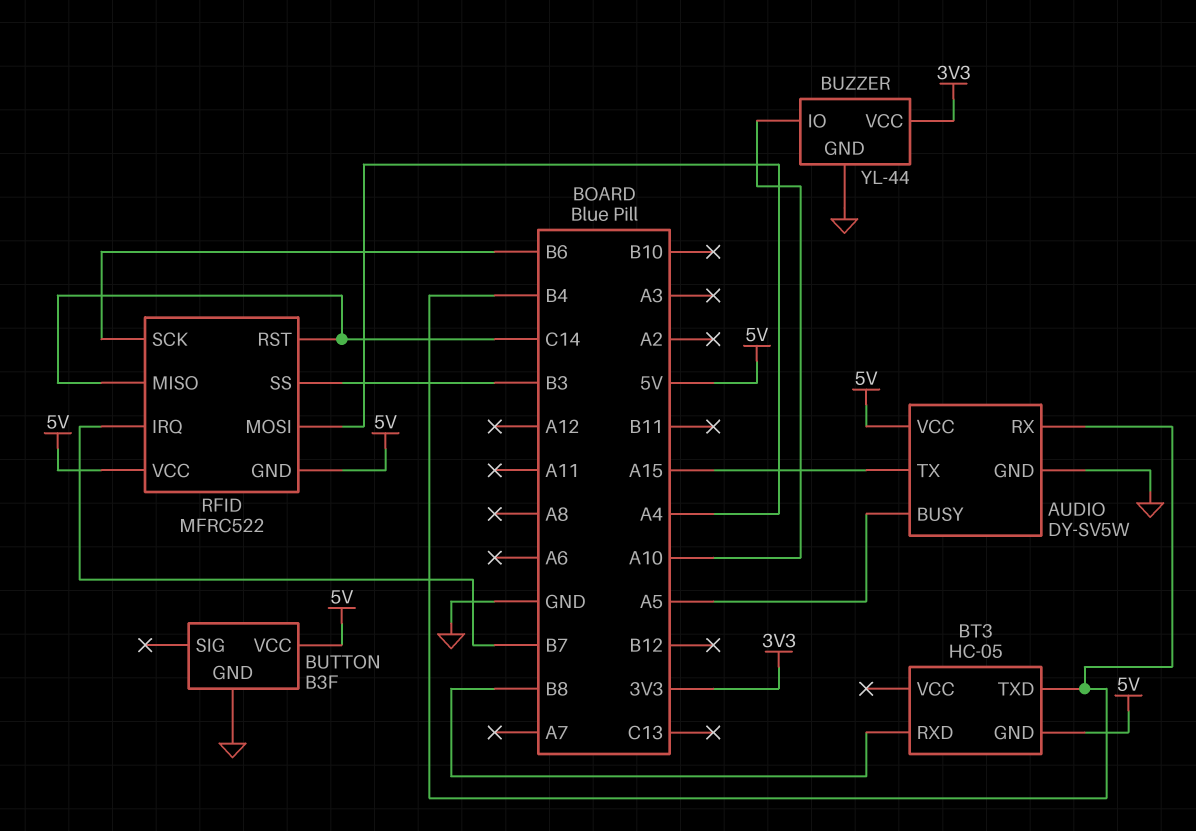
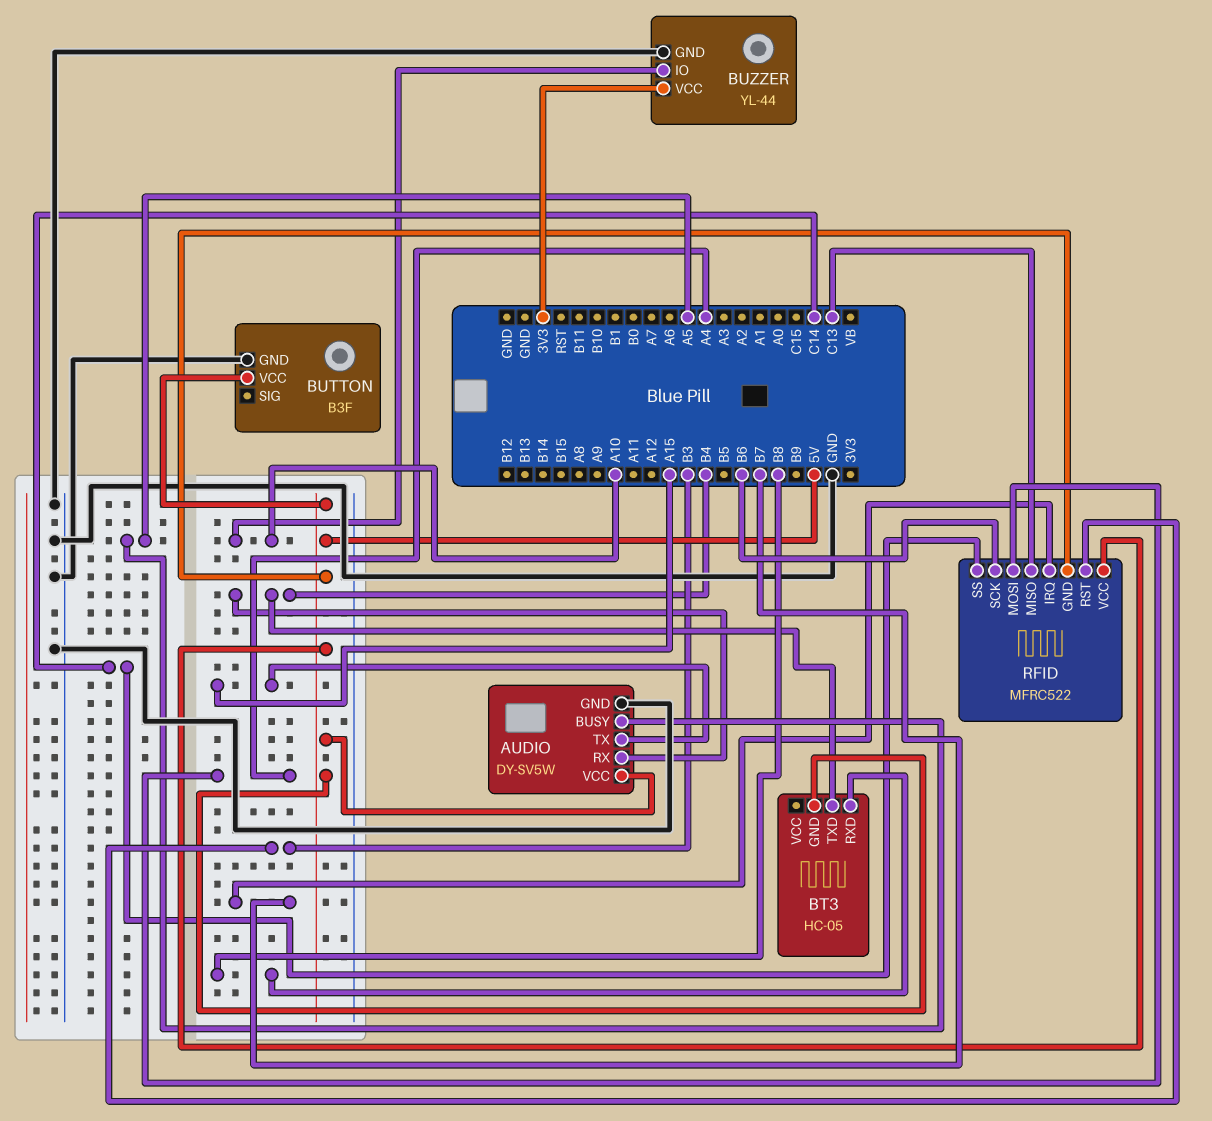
RFID pin MISO: C14 -> C13
RFID pin RST: C14 -> B3
RFID pin SS: B3 -> C14

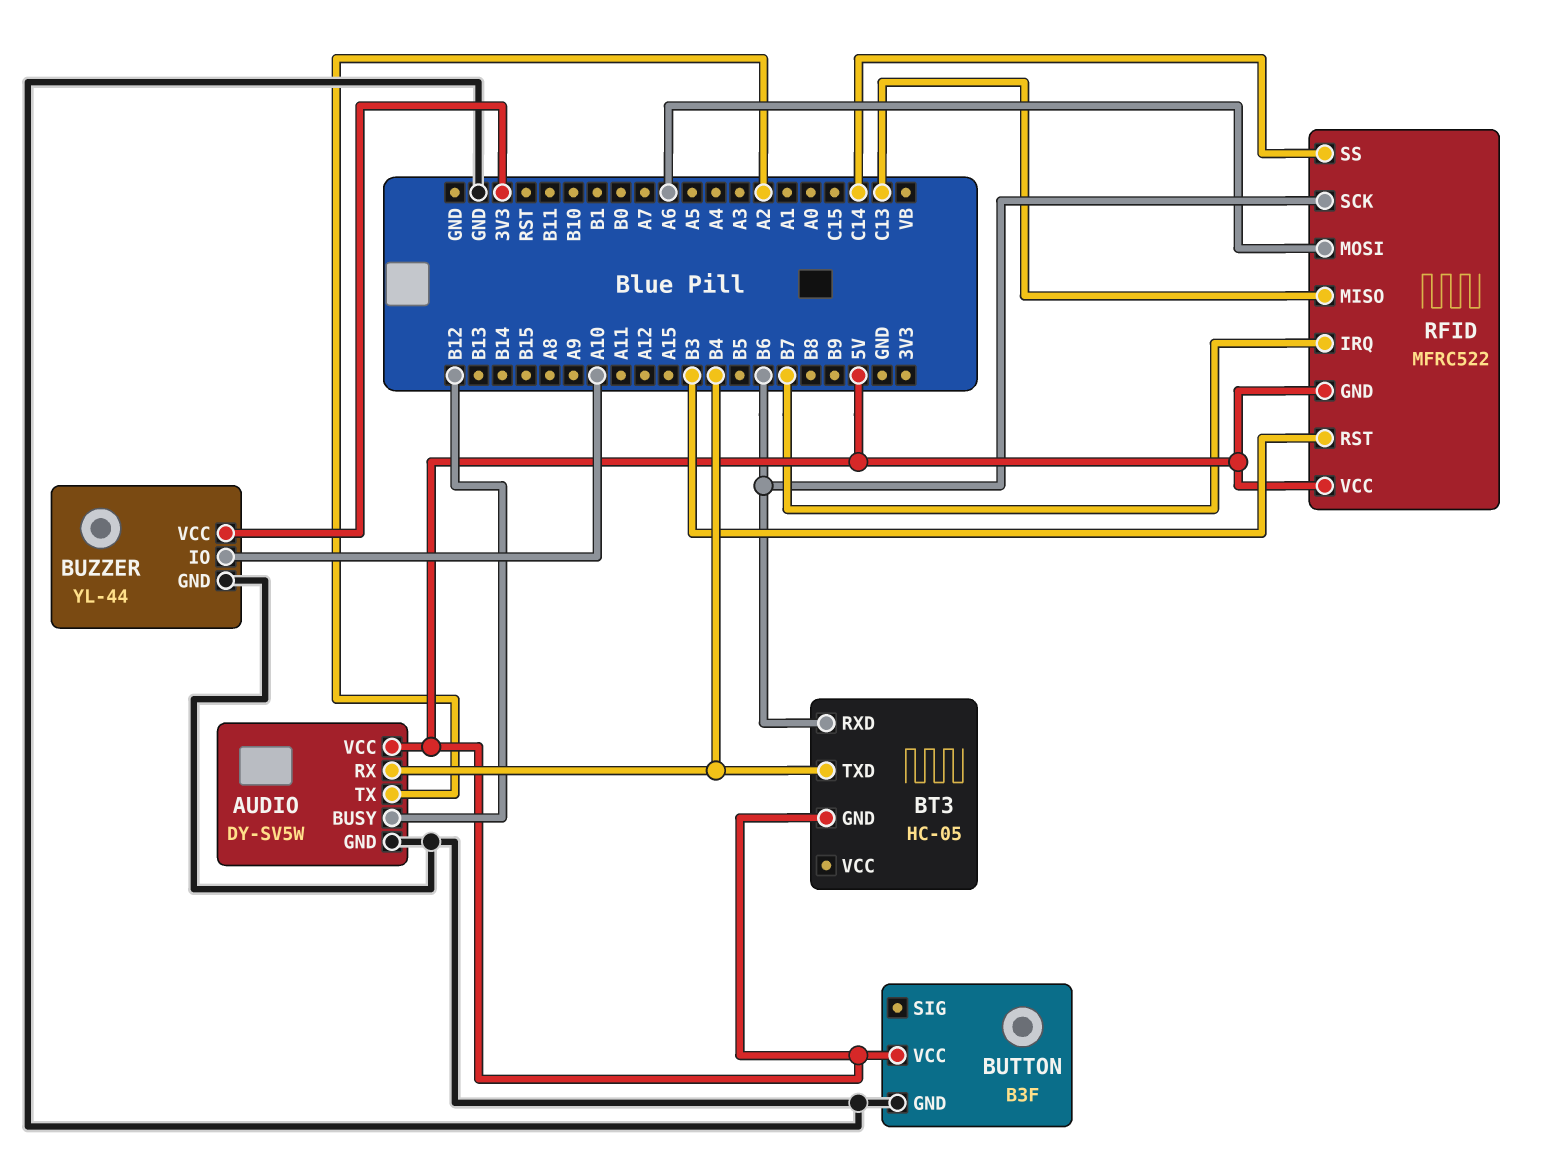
AUDIO pin BUSY: A5 -> B12
AUDIO pin TX: A15 -> A2
BT3 pin RXD: B8 -> B6
RFID pin MOSI: A4 -> A6

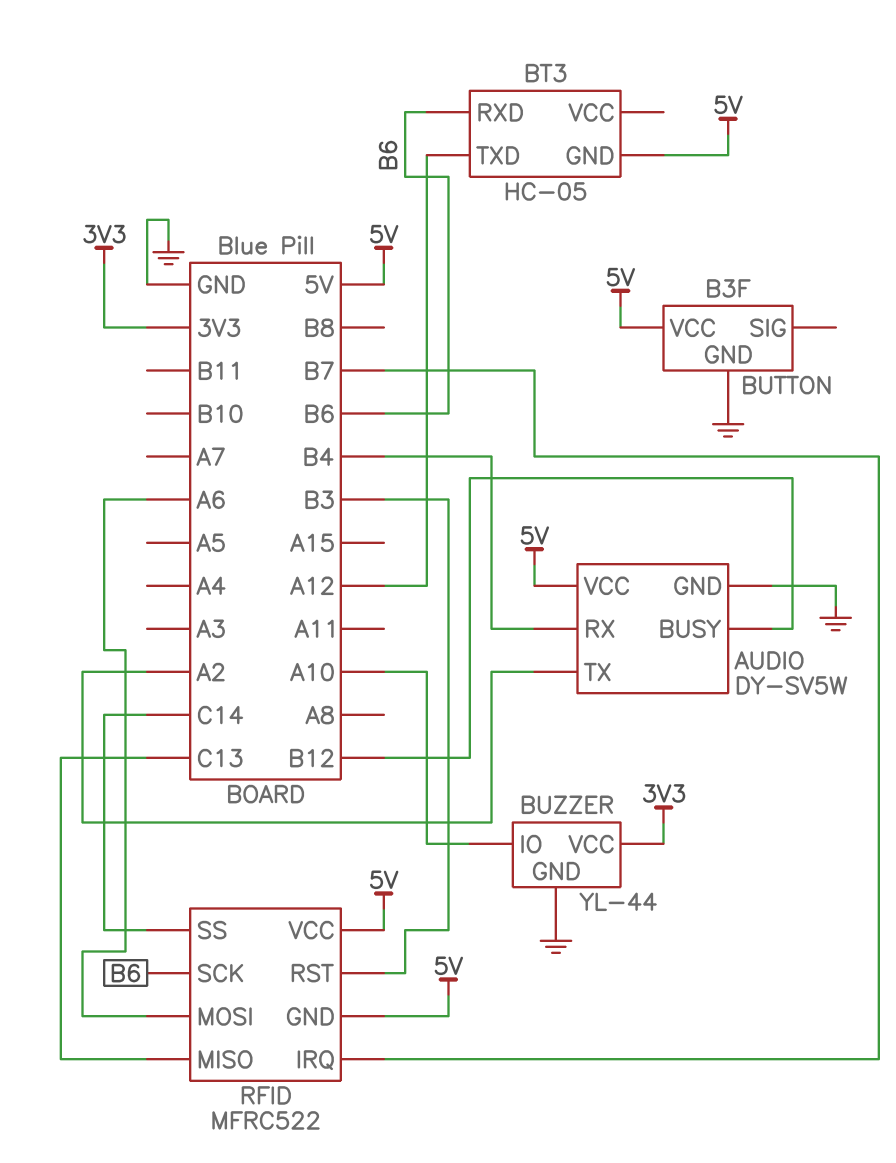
BT3 pin TXD: B4 -> A12

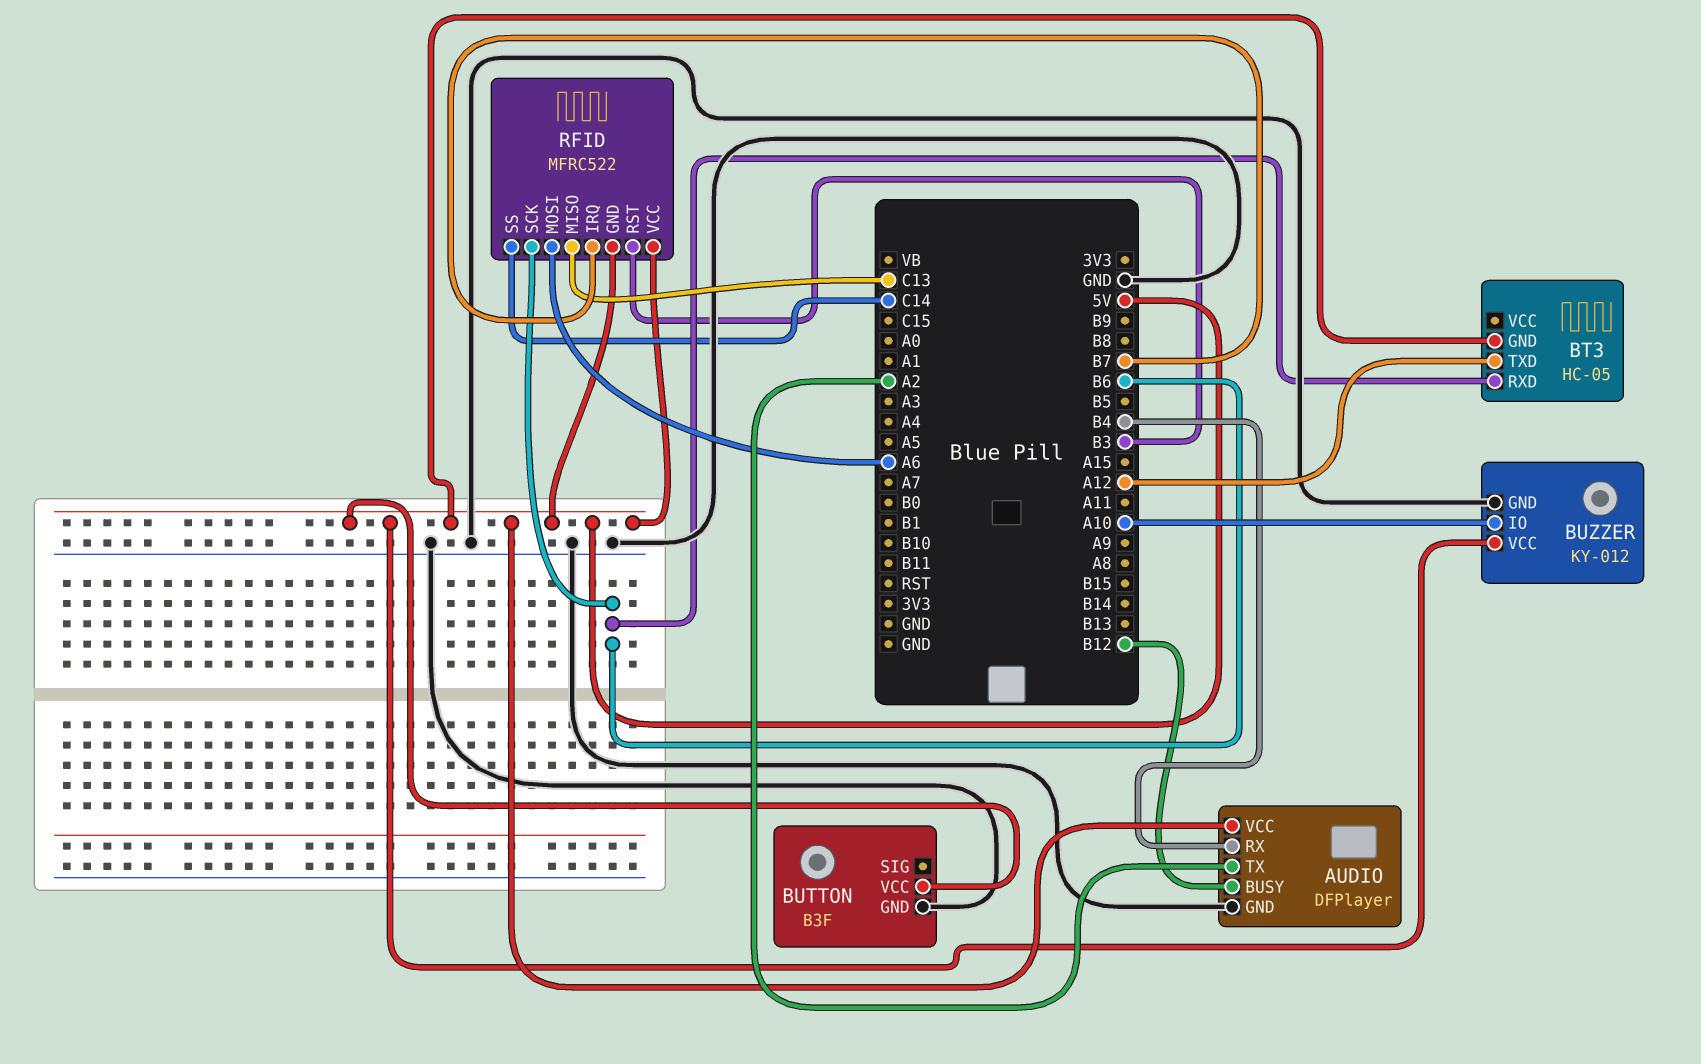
AUDIO: DY-SV5W -> DFPlayer
BUZZER: YL-44 -> KY-012
BUZZER pin VCC: 3V3 -> 5V

